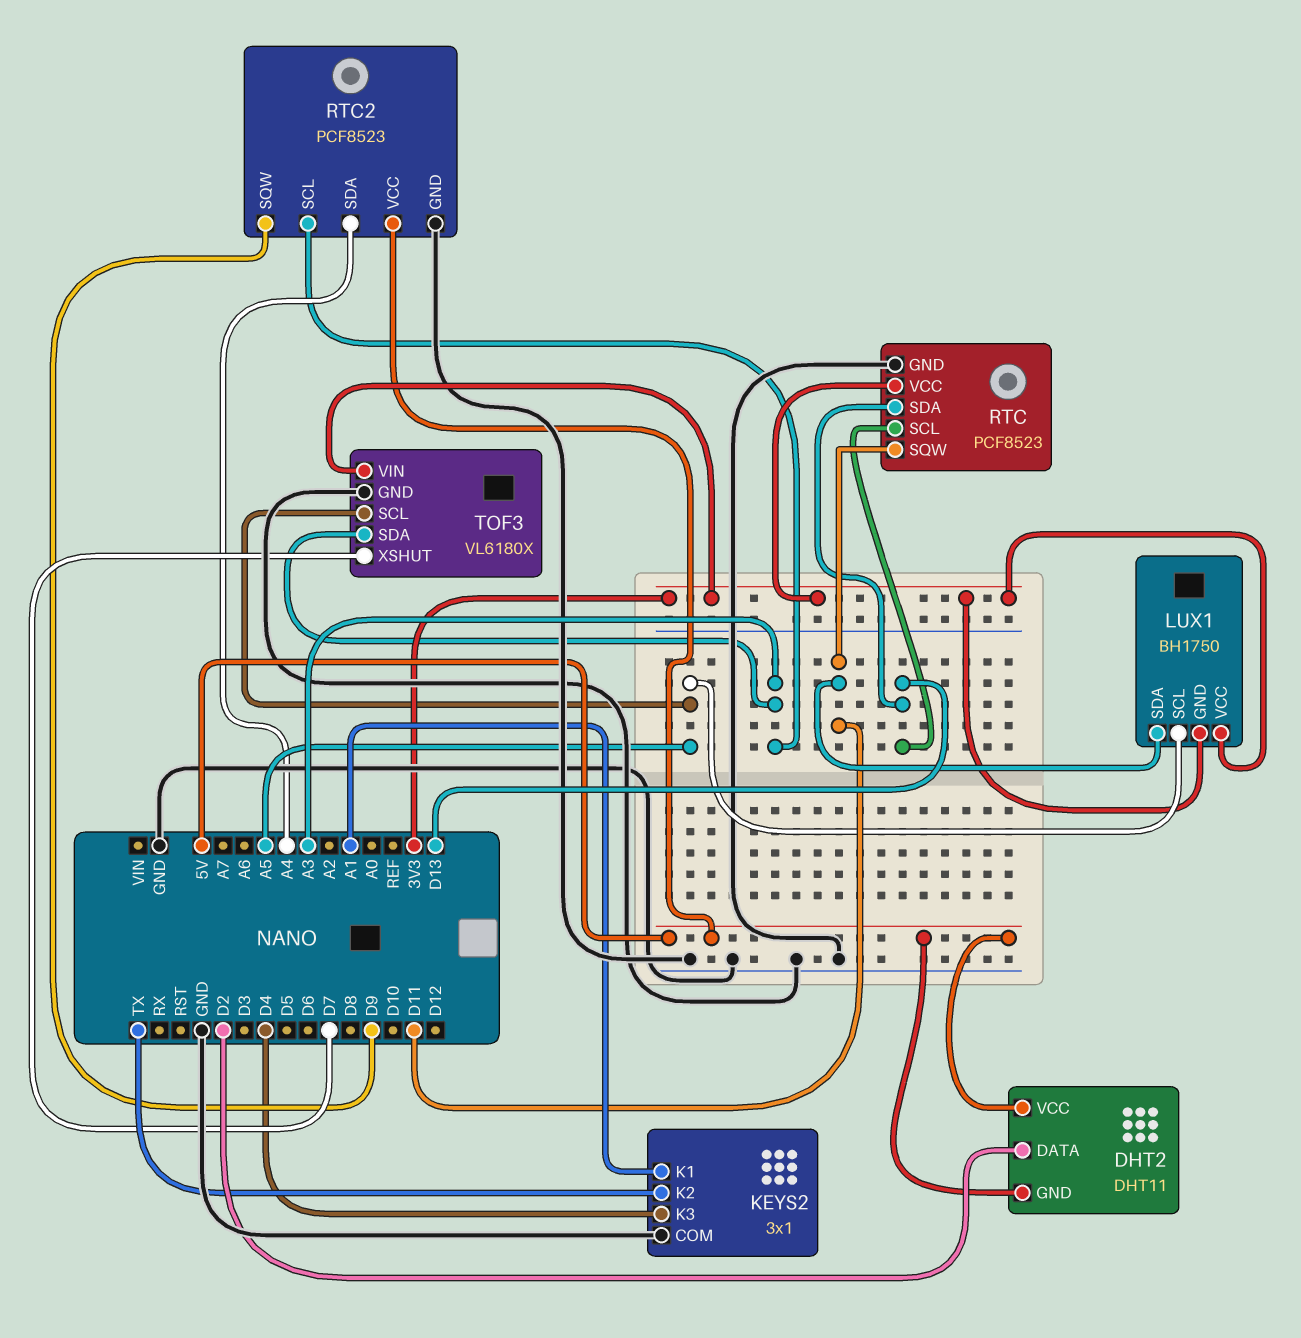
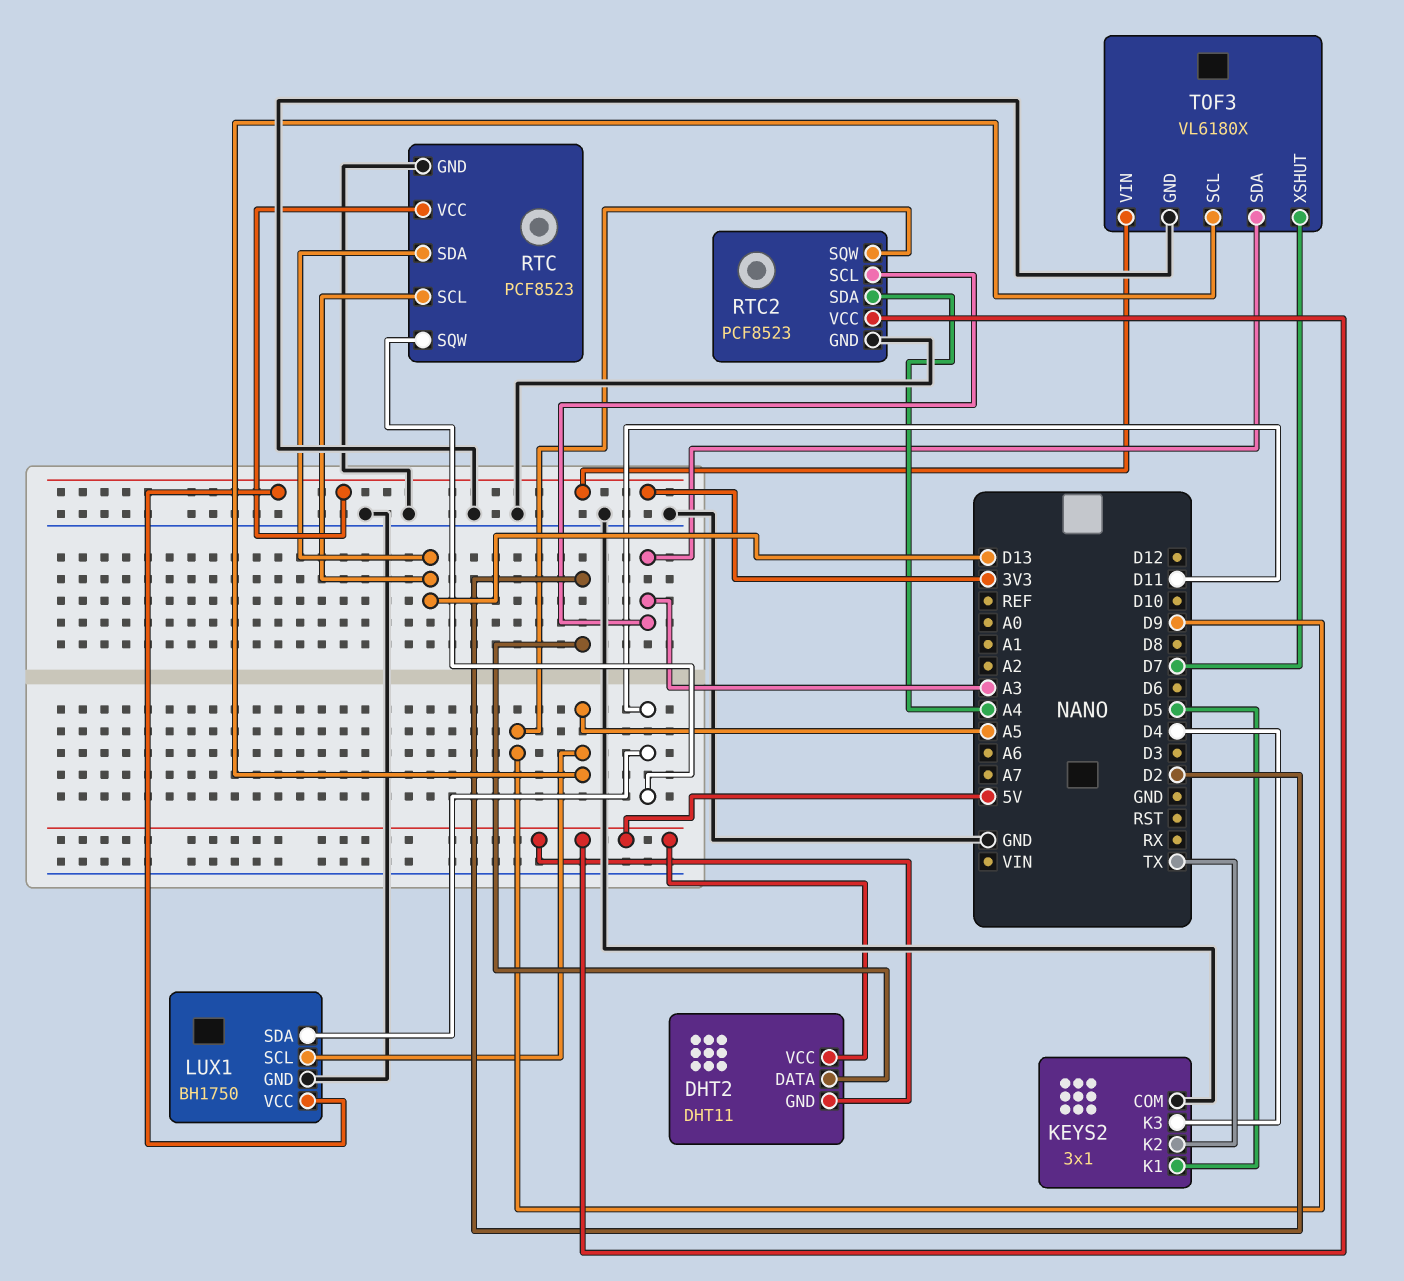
KEYS2 pin K1: A1 -> D5
LUX1 pin GND: 3V3 -> GND

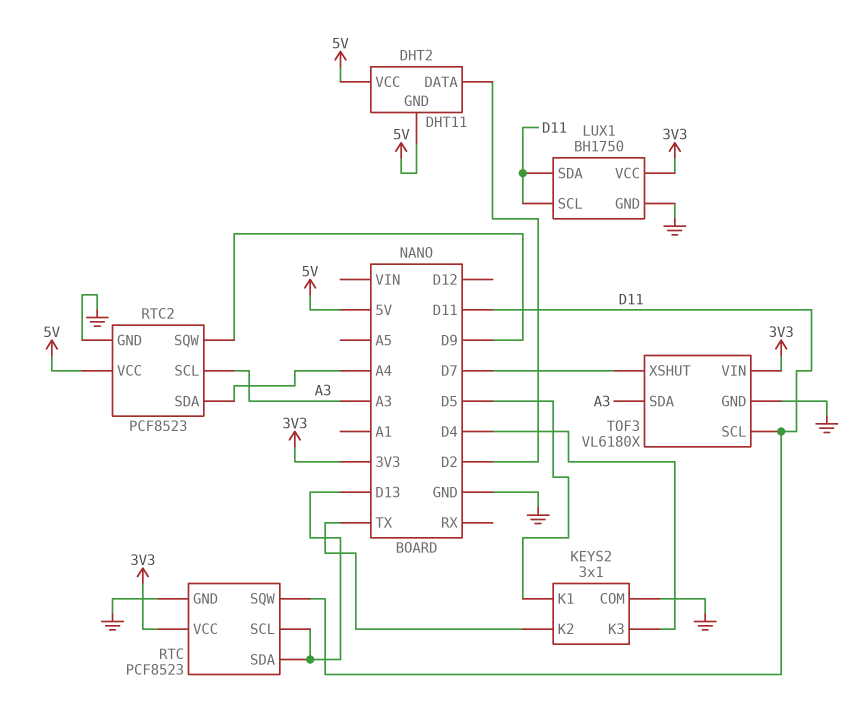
LUX1 pin SCL: A5 -> D11
TOF3 pin SCL: A5 -> D11

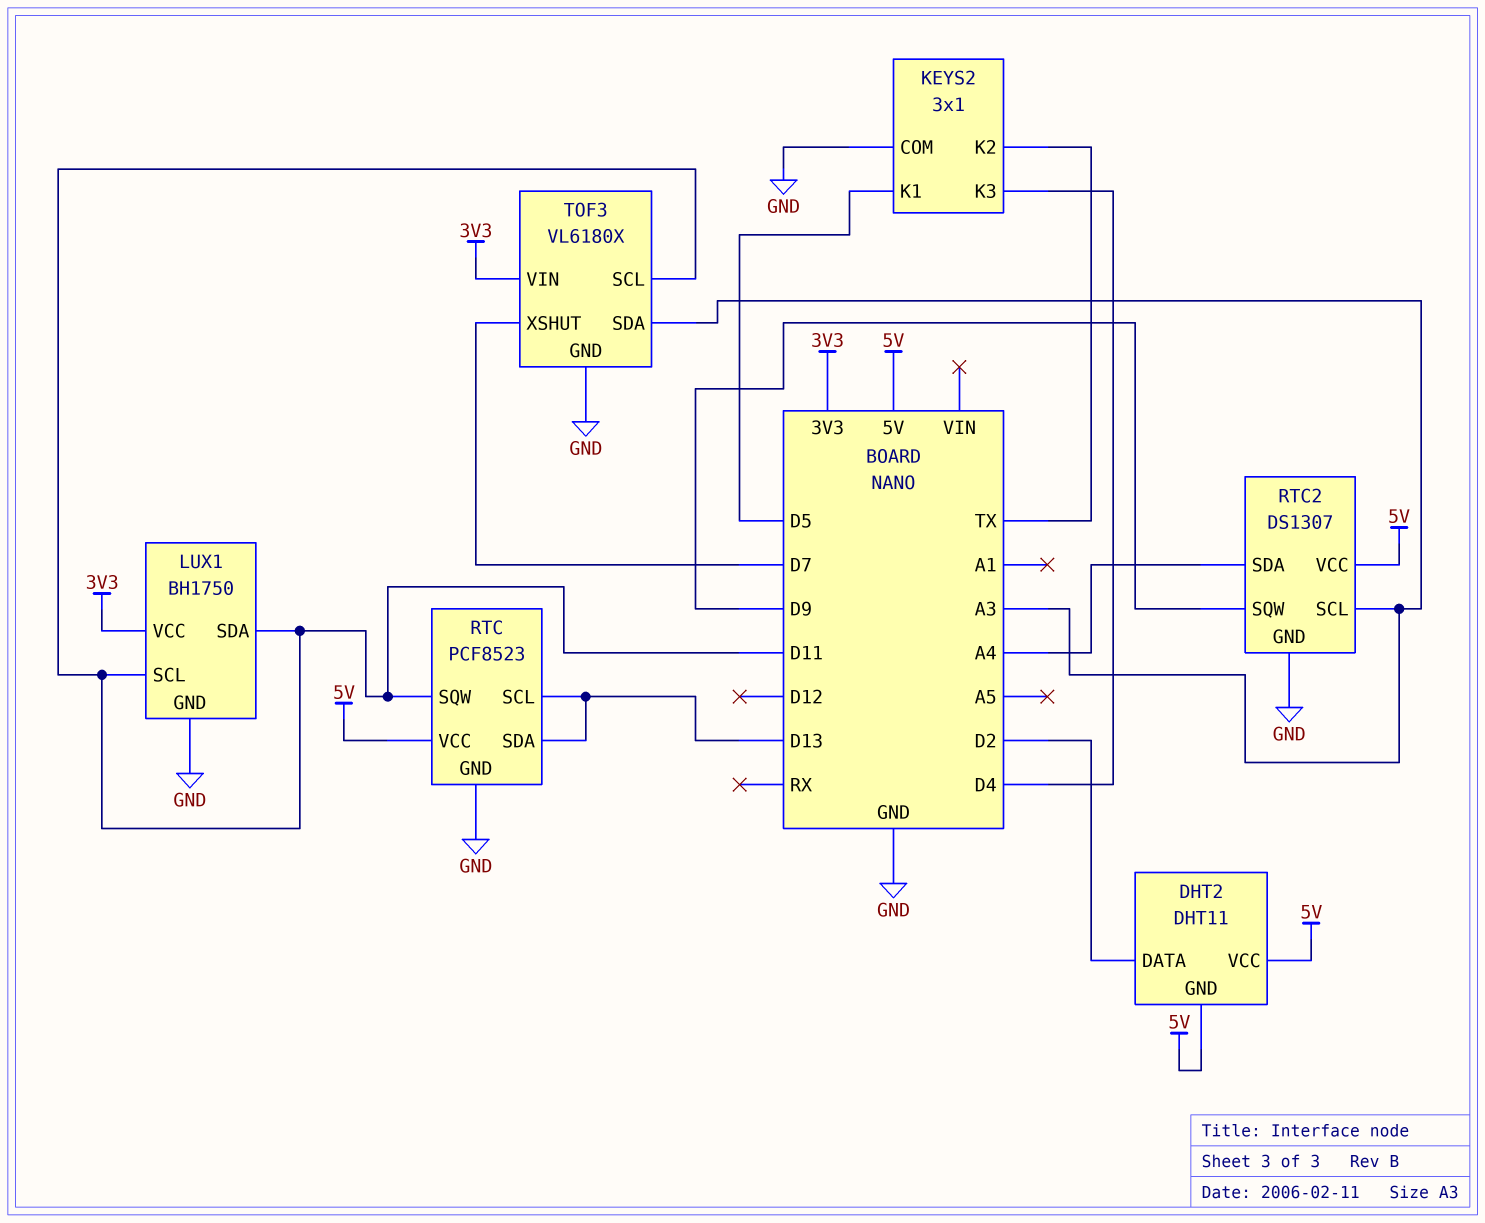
RTC pin VCC: 3V3 -> 5V
RTC2: PCF8523 -> DS1307

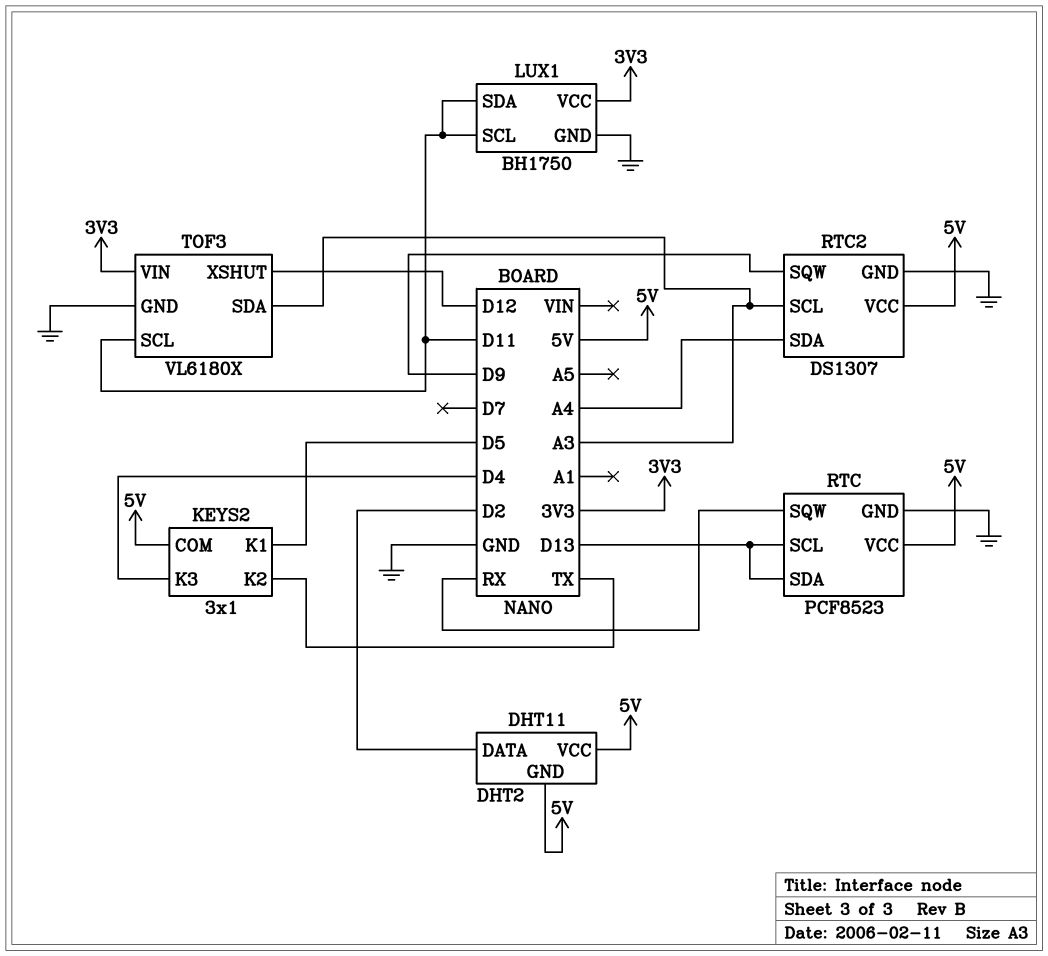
KEYS2 pin COM: GND -> 5V
RTC pin SQW: D11 -> RX
TOF3 pin XSHUT: D7 -> D12

